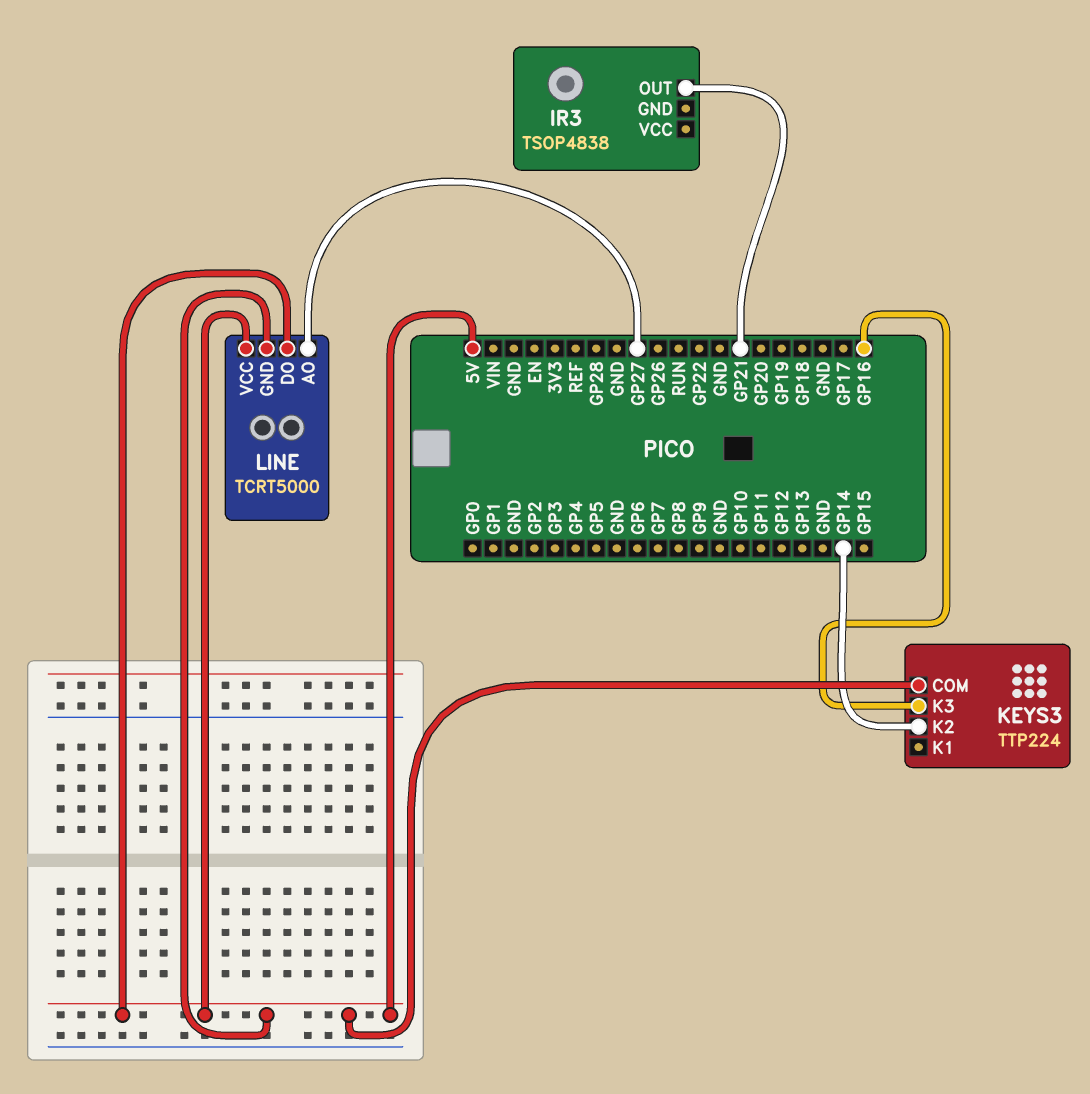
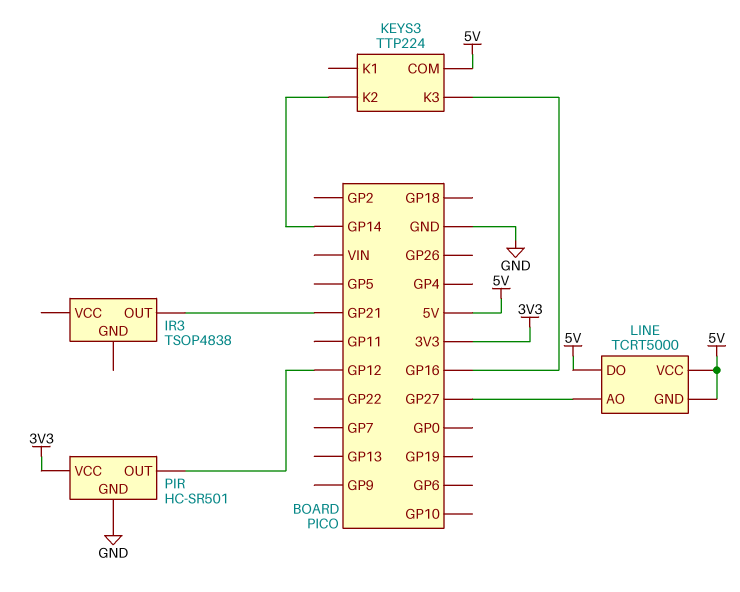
PIR: none -> HC-SR501
PIR pin GND: none -> GND
PIR pin OUT: none -> GP12
PIR pin VCC: none -> 3V3

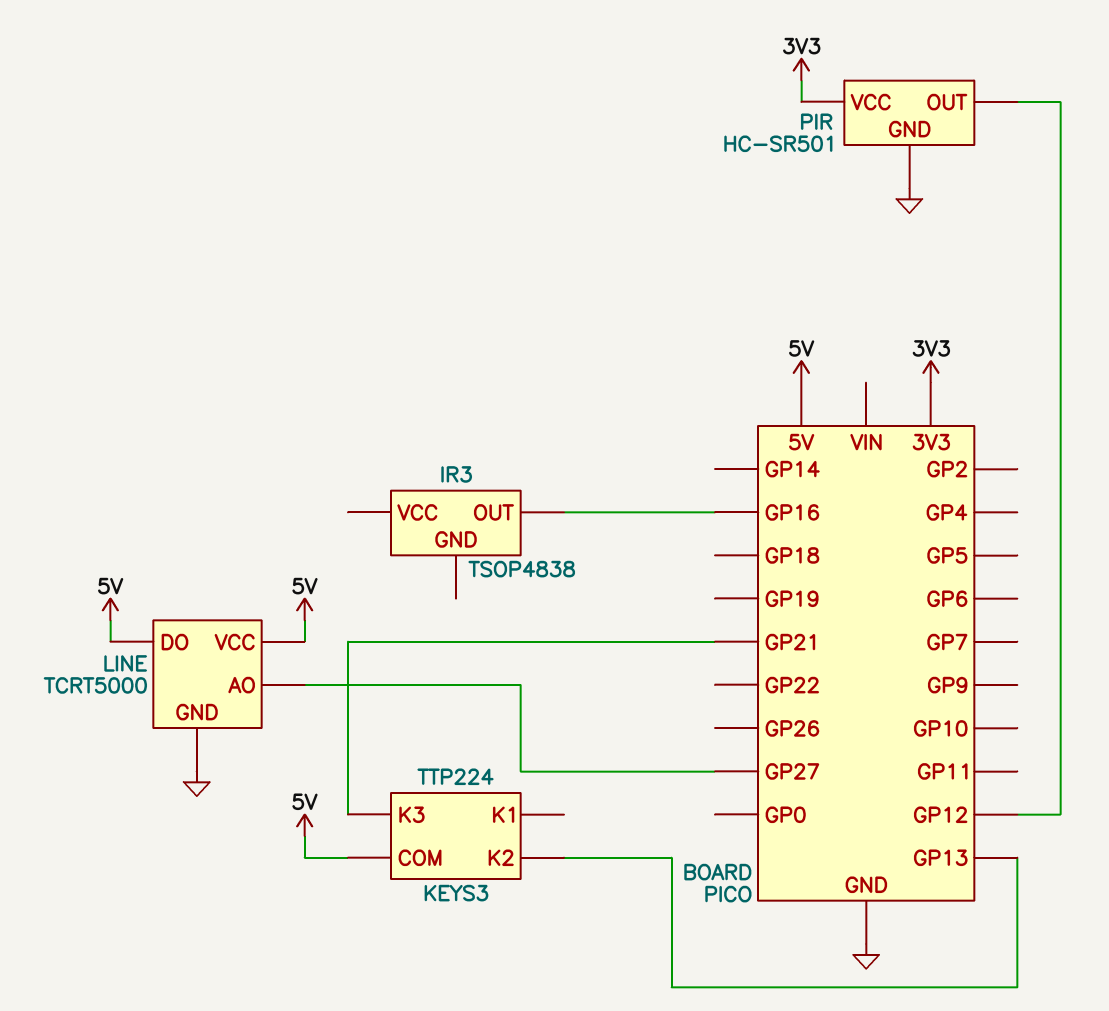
IR3 pin OUT: GP21 -> GP16
KEYS3 pin K2: GP14 -> GP13
KEYS3 pin K3: GP16 -> GP21
LINE pin GND: 5V -> GND

